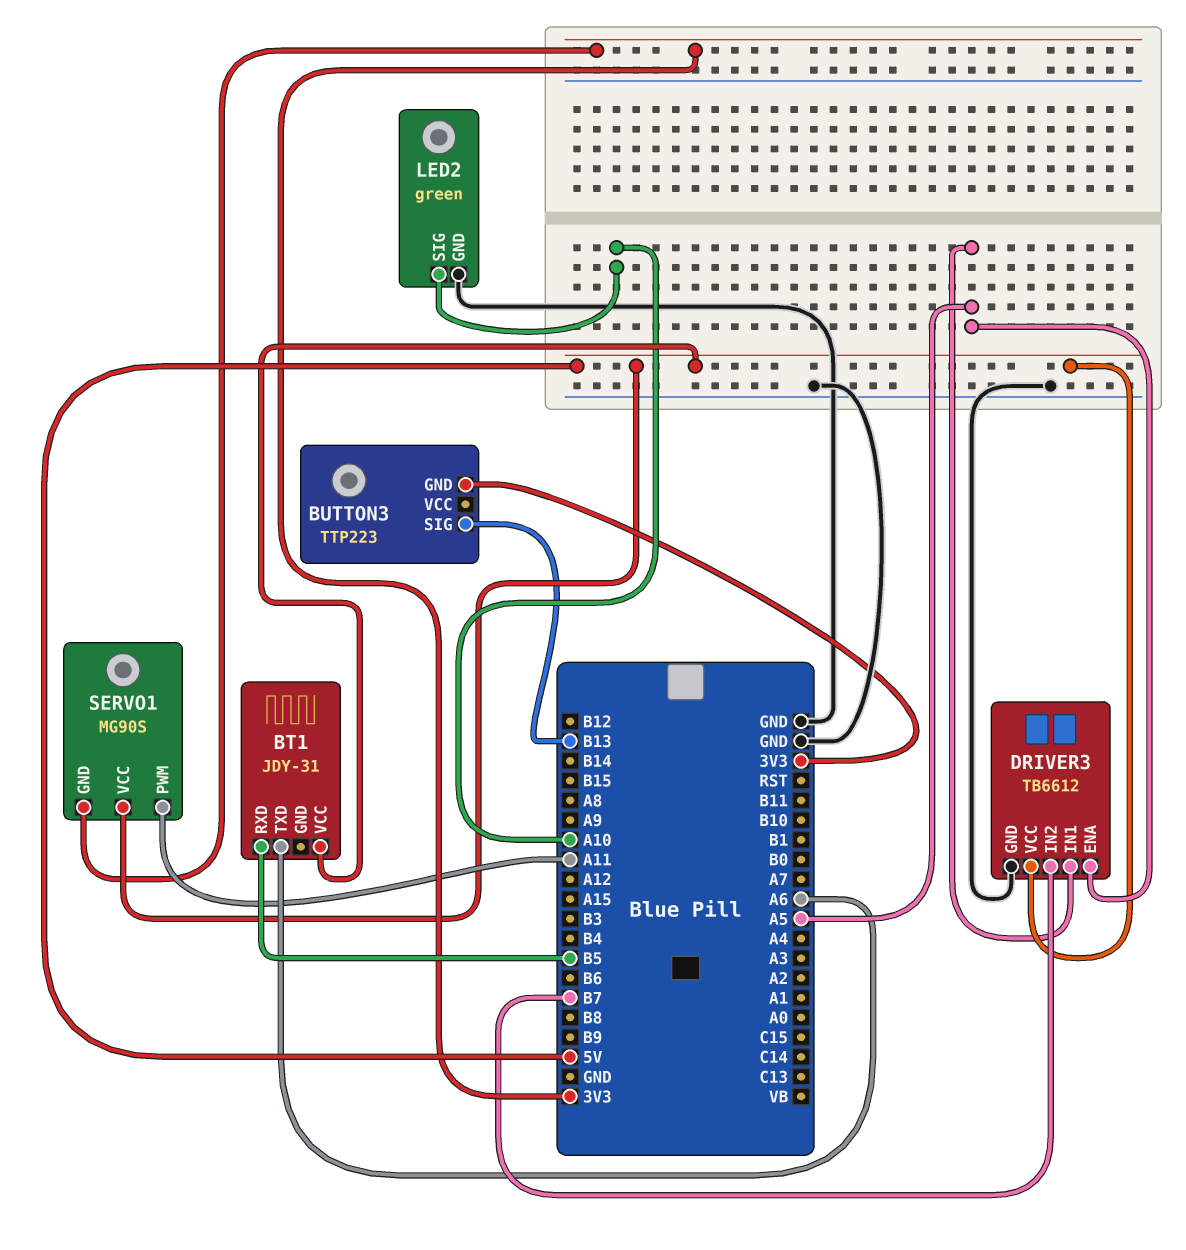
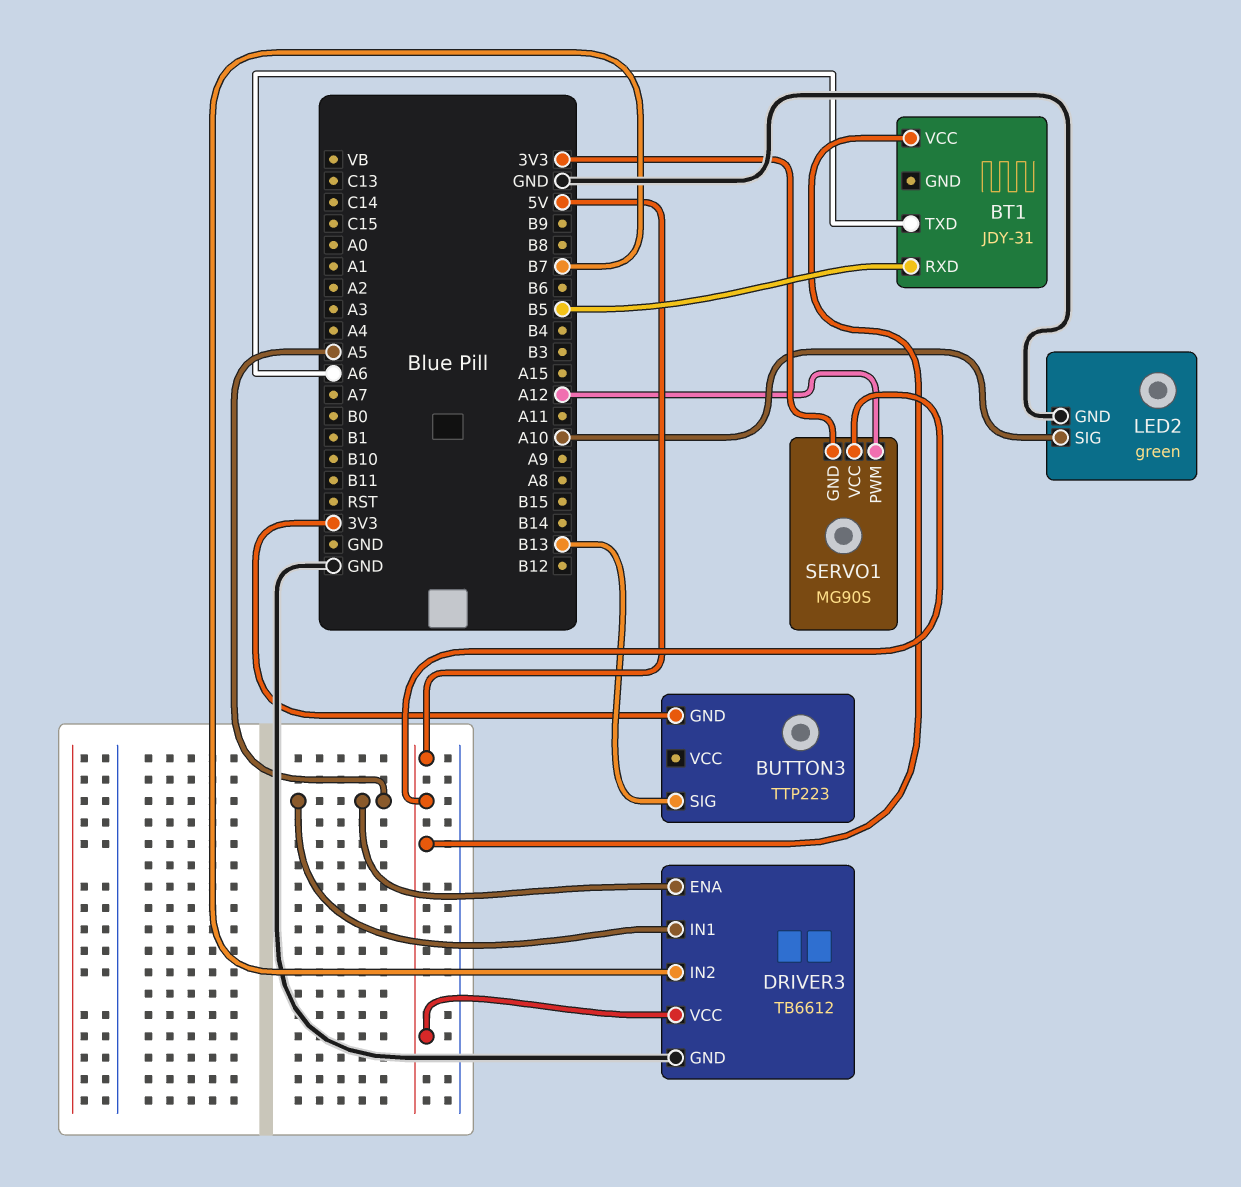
SERVO1 pin PWM: A11 -> A12

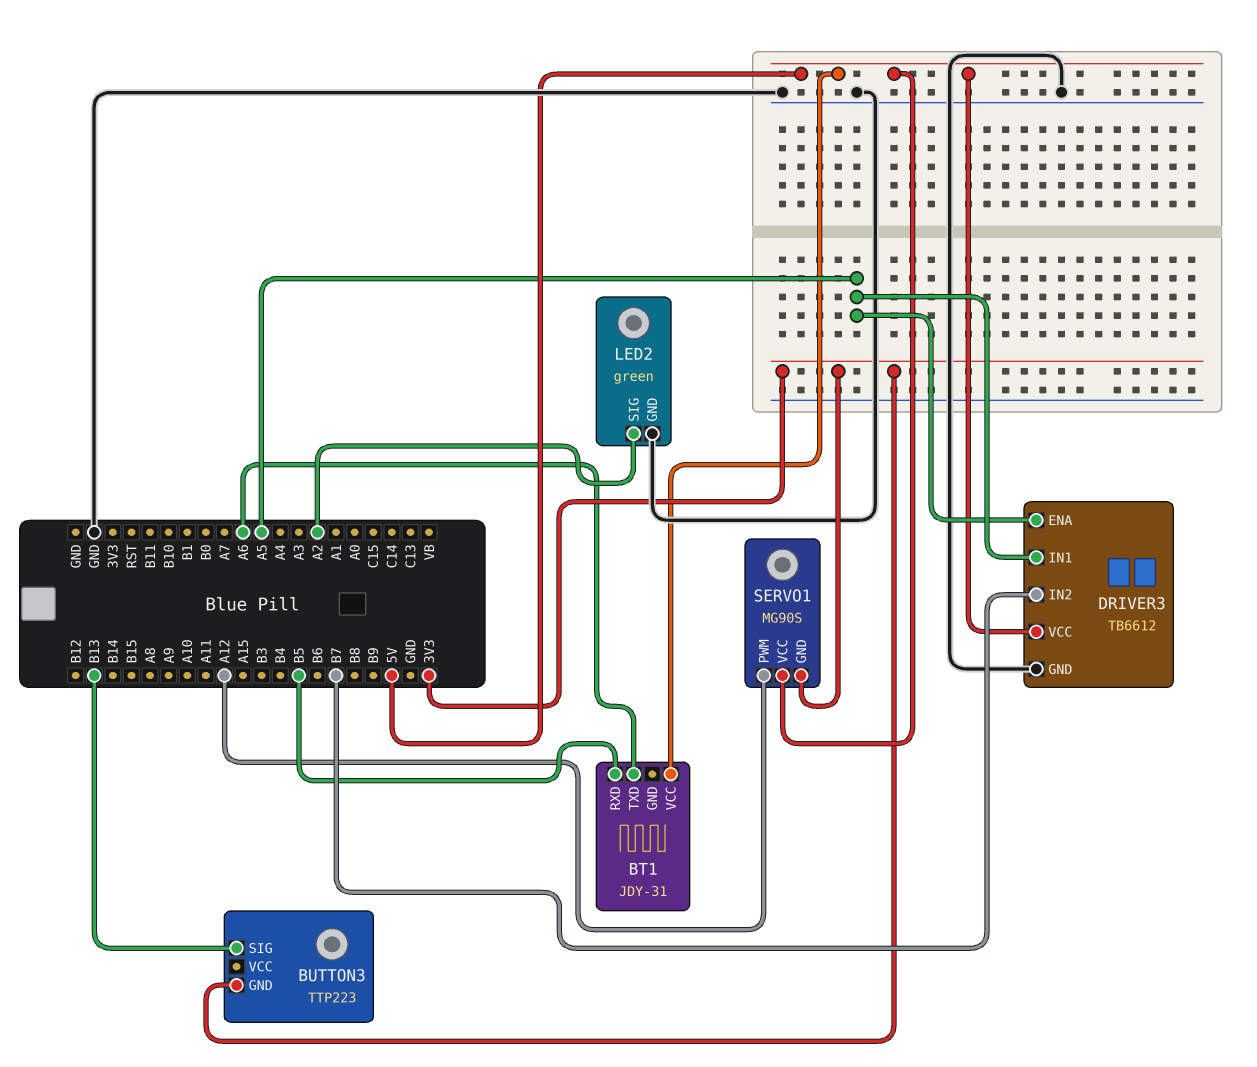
LED2 pin SIG: A10 -> A2

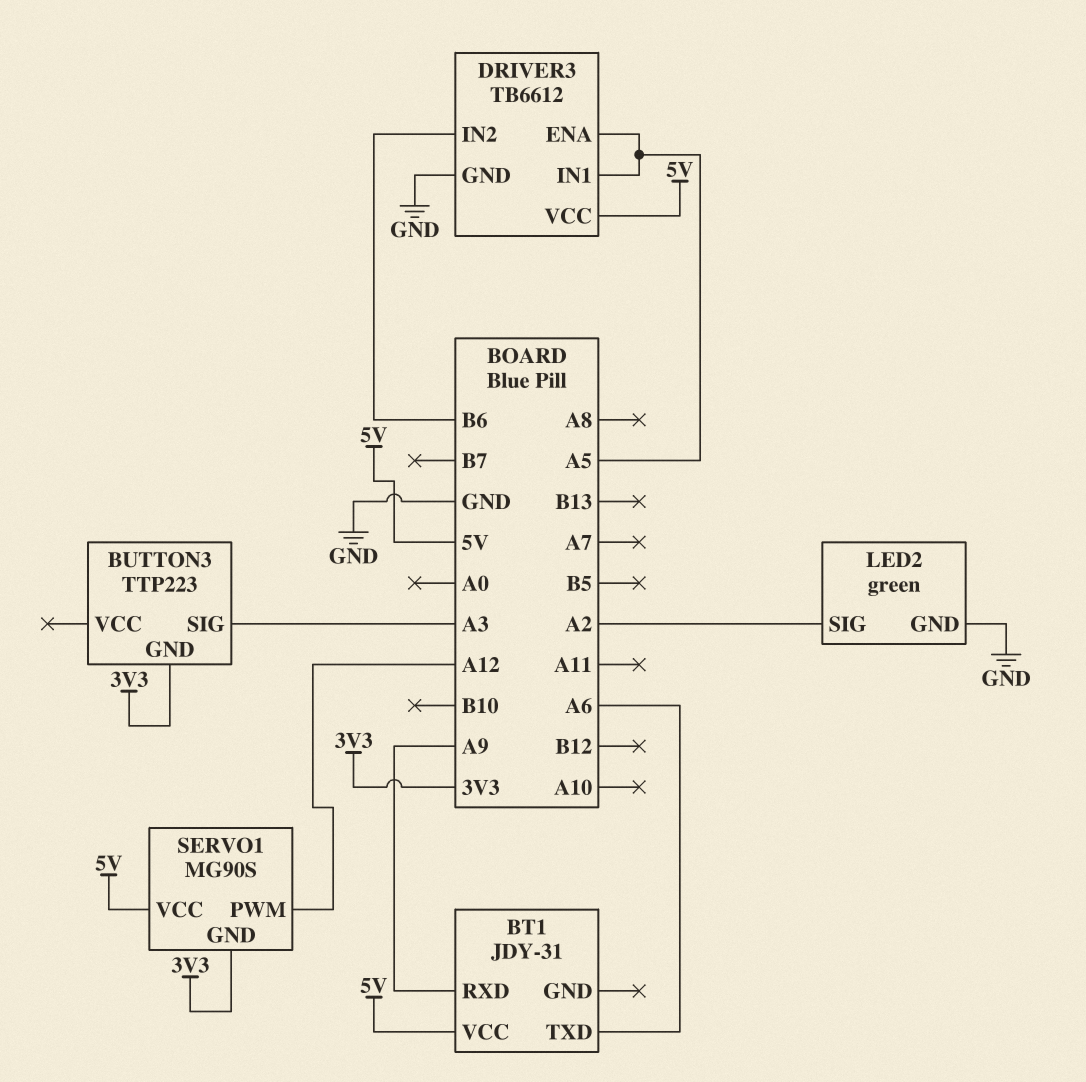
BT1 pin RXD: B5 -> A9
BUTTON3 pin SIG: B13 -> A3
DRIVER3 pin IN2: B7 -> B6

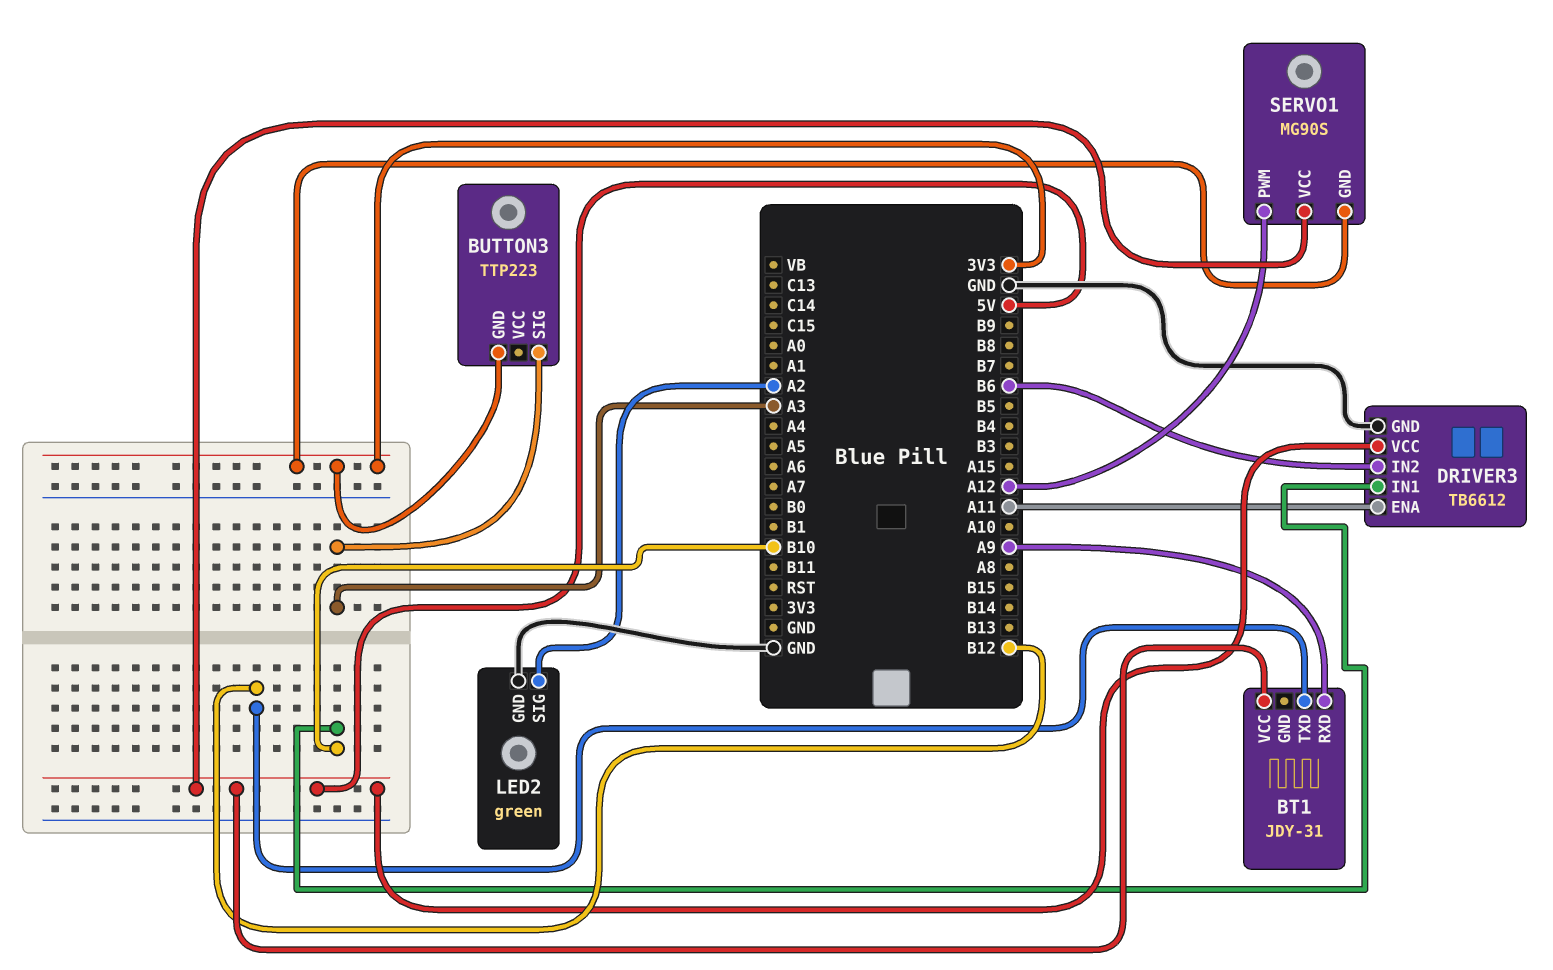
BT1 pin TXD: A6 -> B12
DRIVER3 pin ENA: A5 -> A11
DRIVER3 pin IN1: A5 -> B10

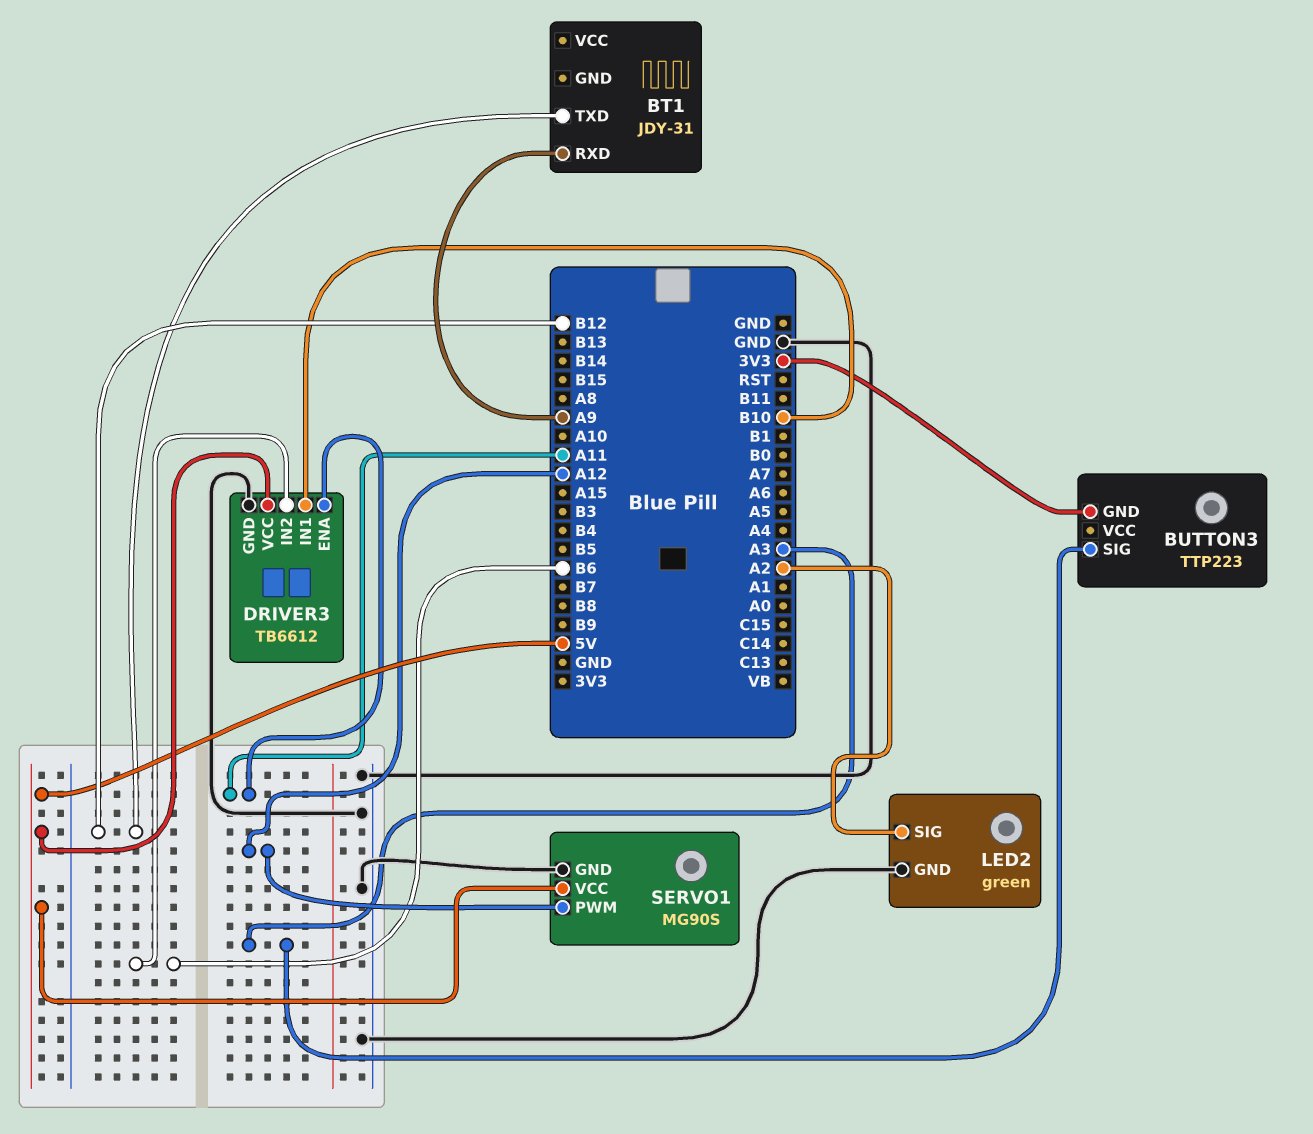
BT1 pin VCC: 5V -> none
SERVO1 pin GND: 3V3 -> GND

